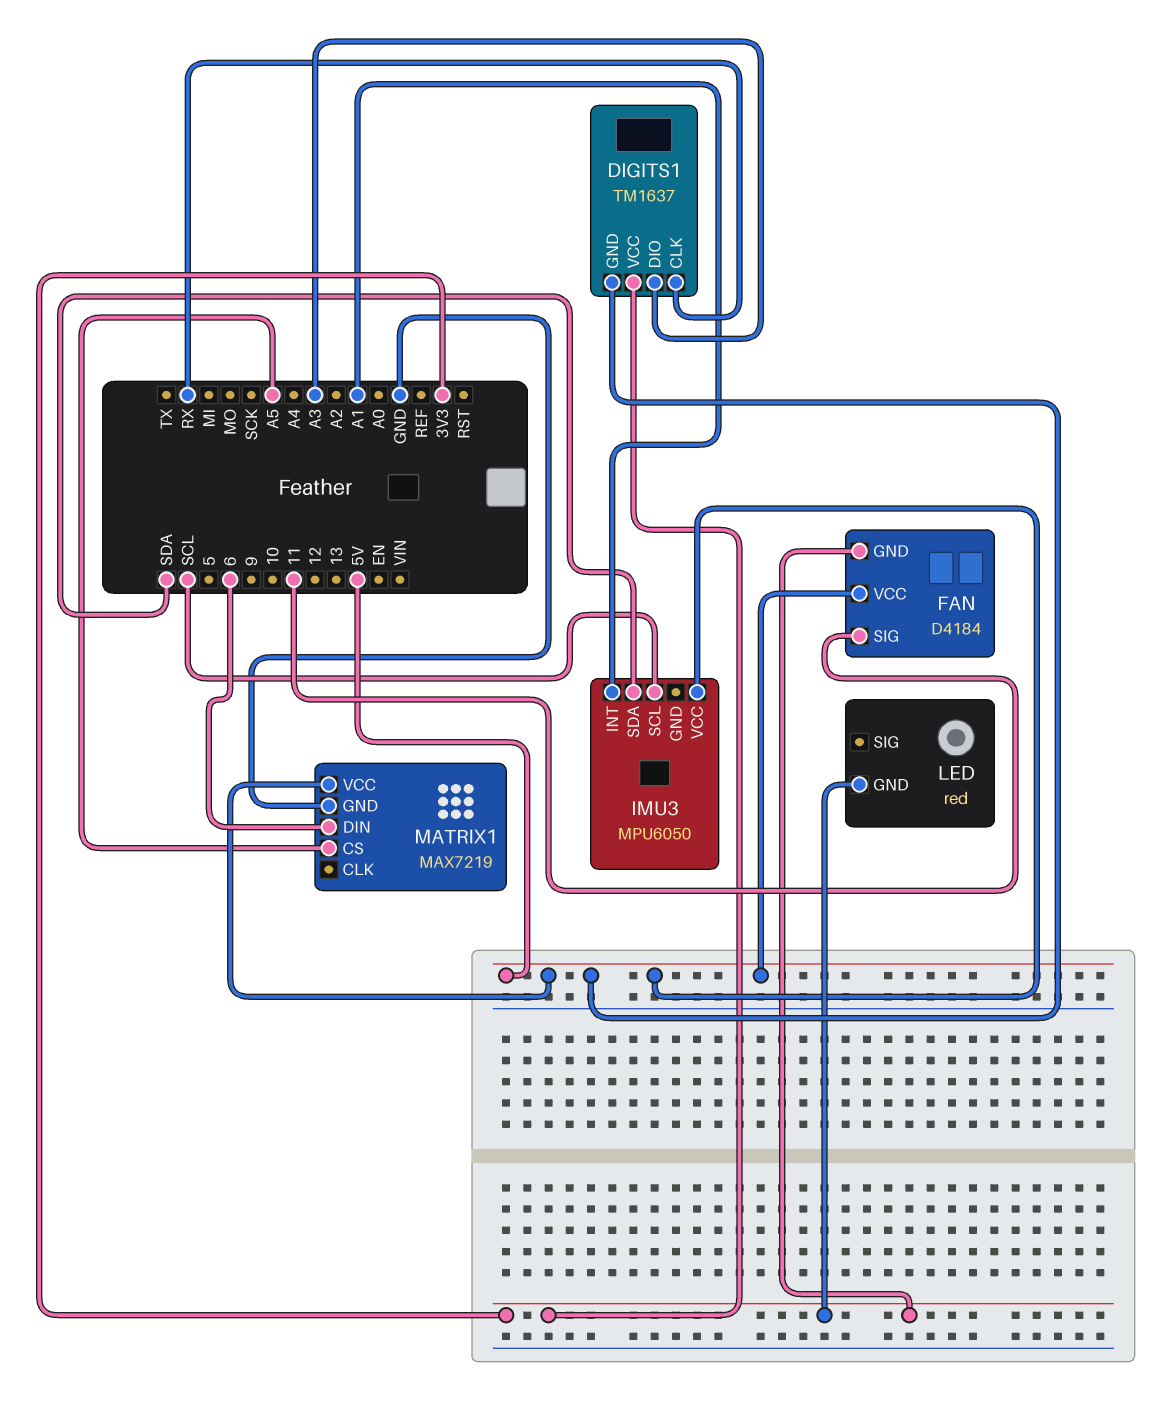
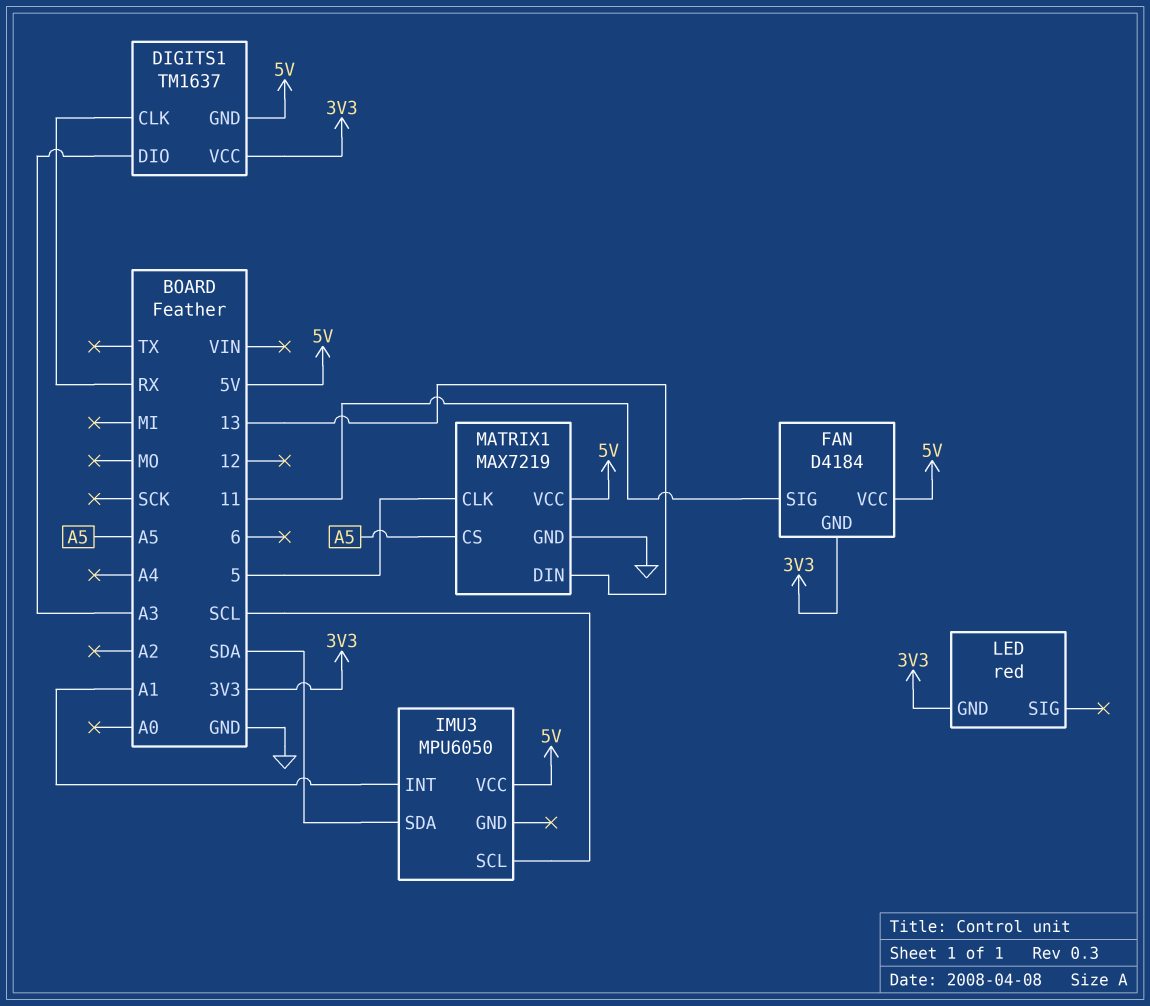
MATRIX1 pin CLK: none -> 5
MATRIX1 pin DIN: 6 -> 13

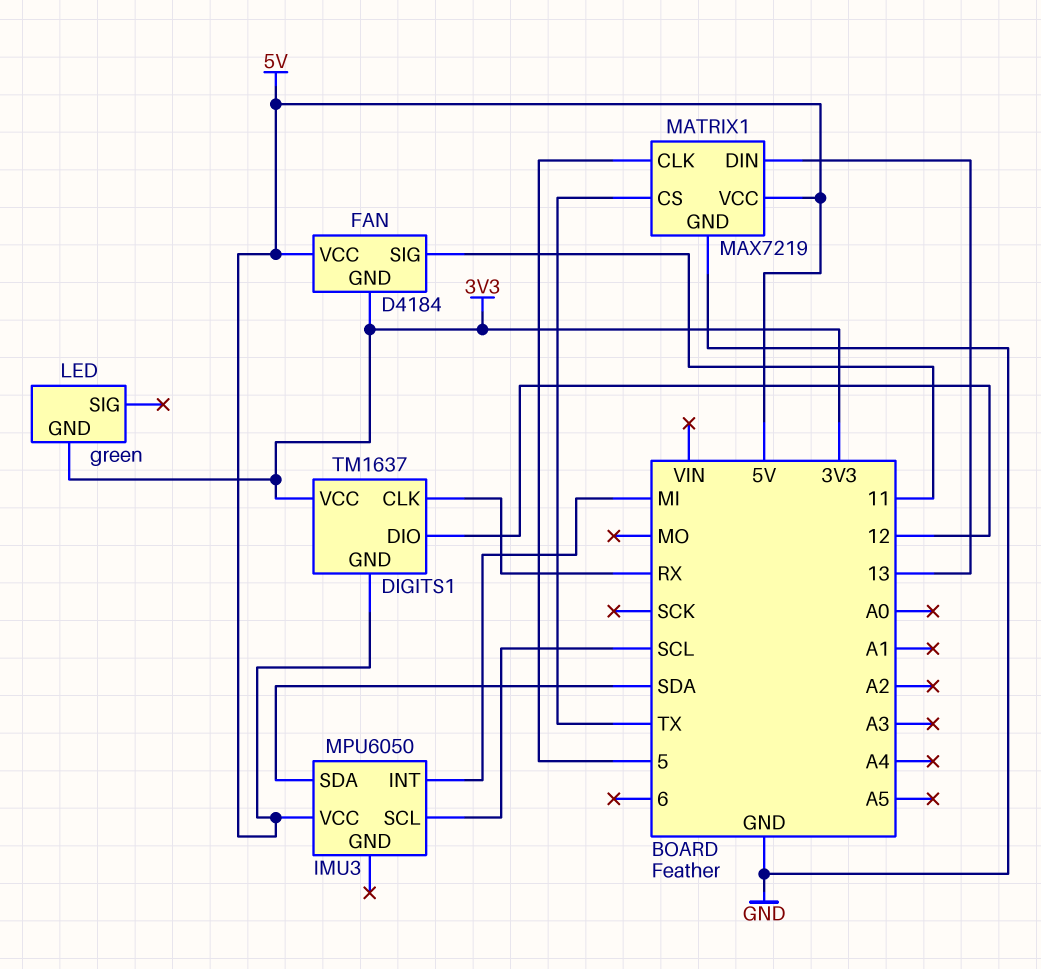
DIGITS1 pin DIO: A3 -> 12
IMU3 pin INT: A1 -> MI
LED: red -> green
MATRIX1 pin CS: A5 -> TX

